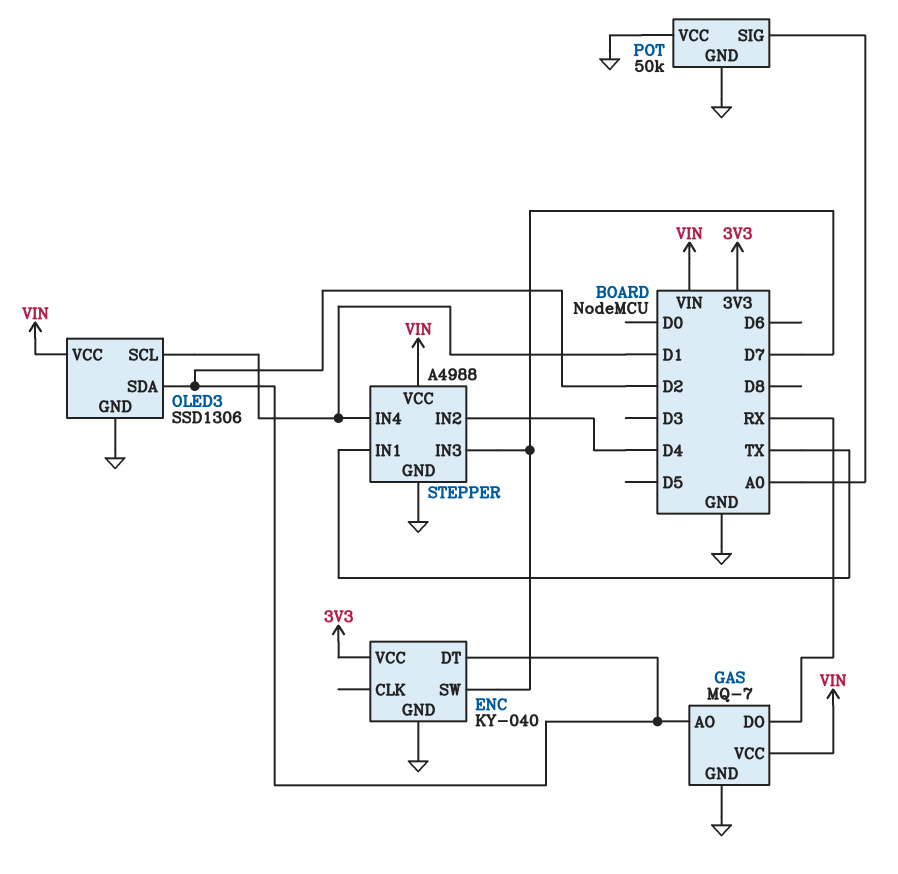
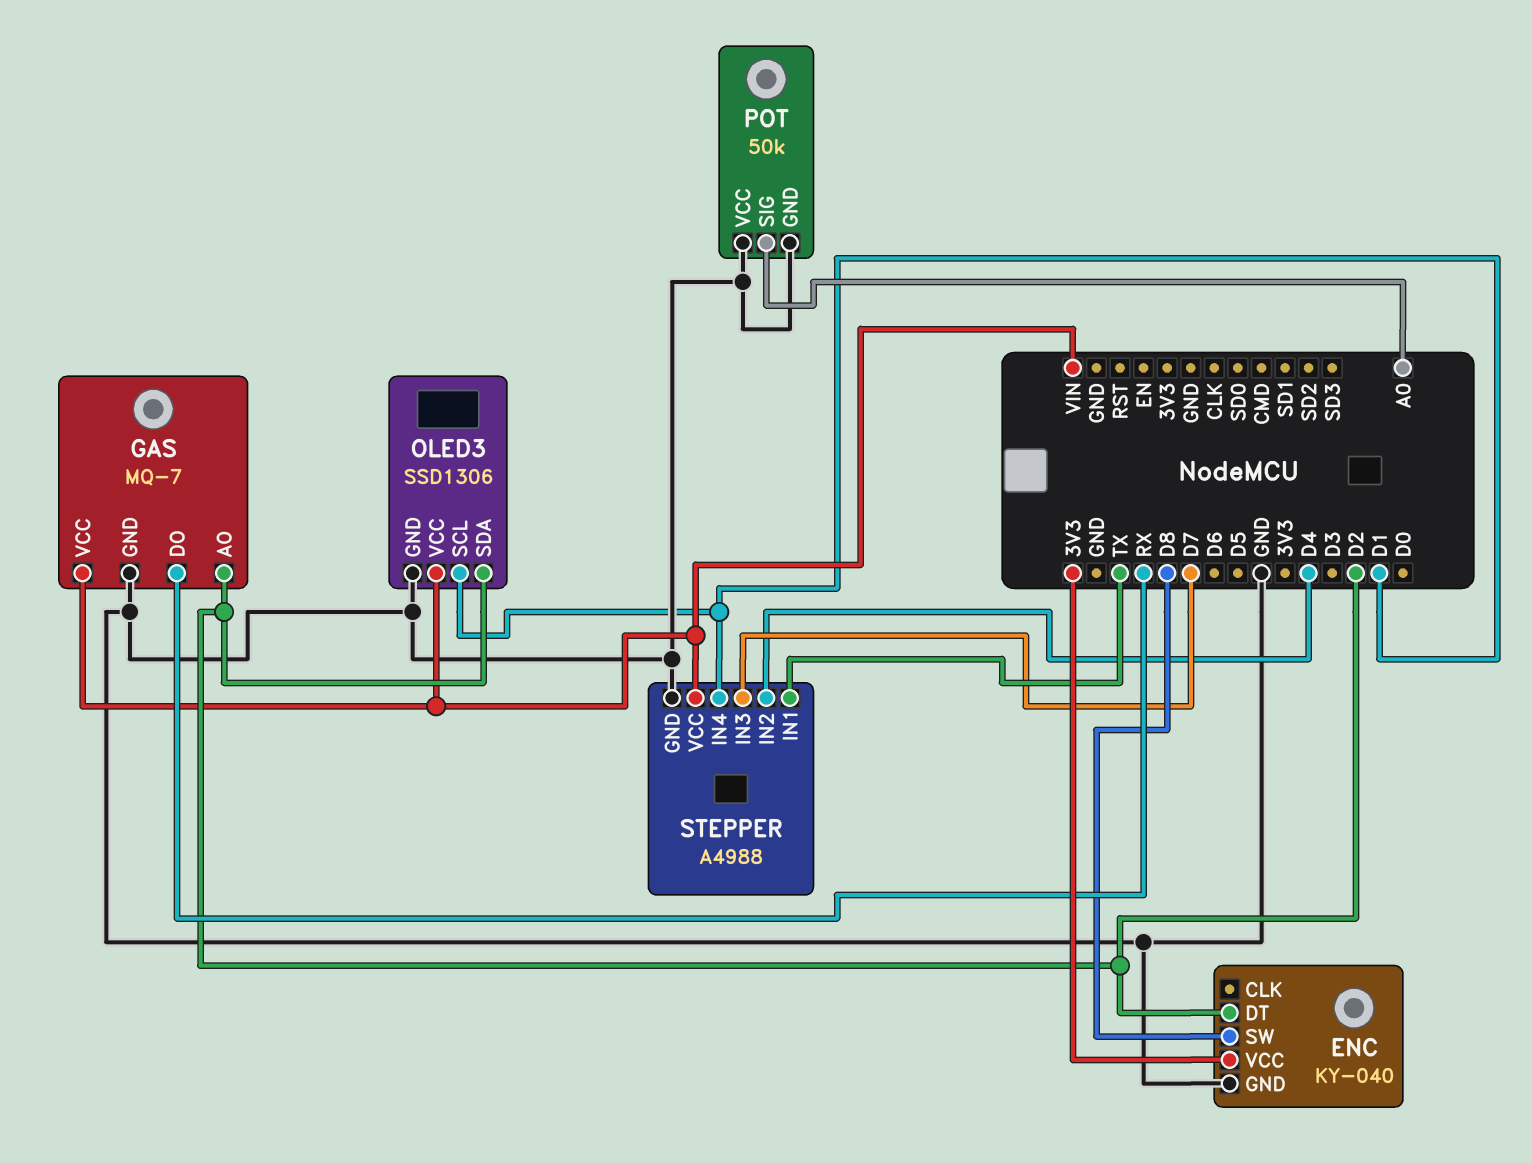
ENC pin SW: D7 -> D8

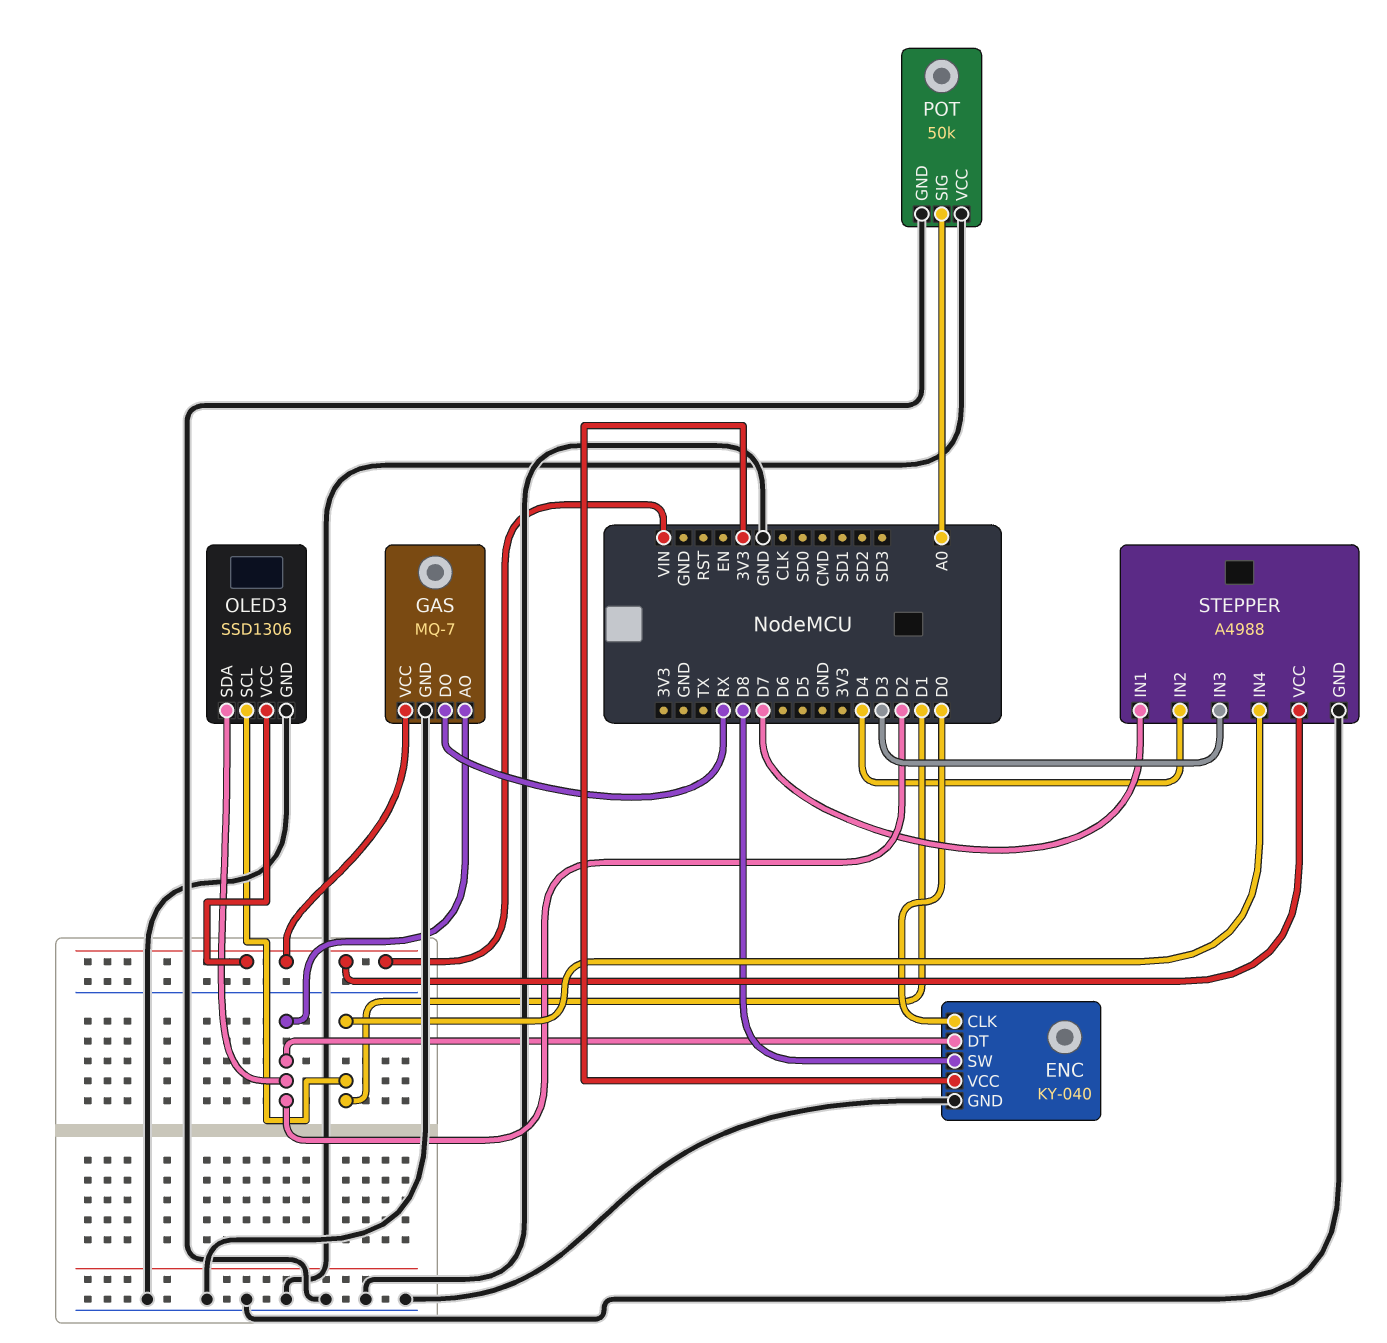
ENC pin CLK: none -> D0
STEPPER pin IN1: TX -> D7
STEPPER pin IN3: D7 -> D3

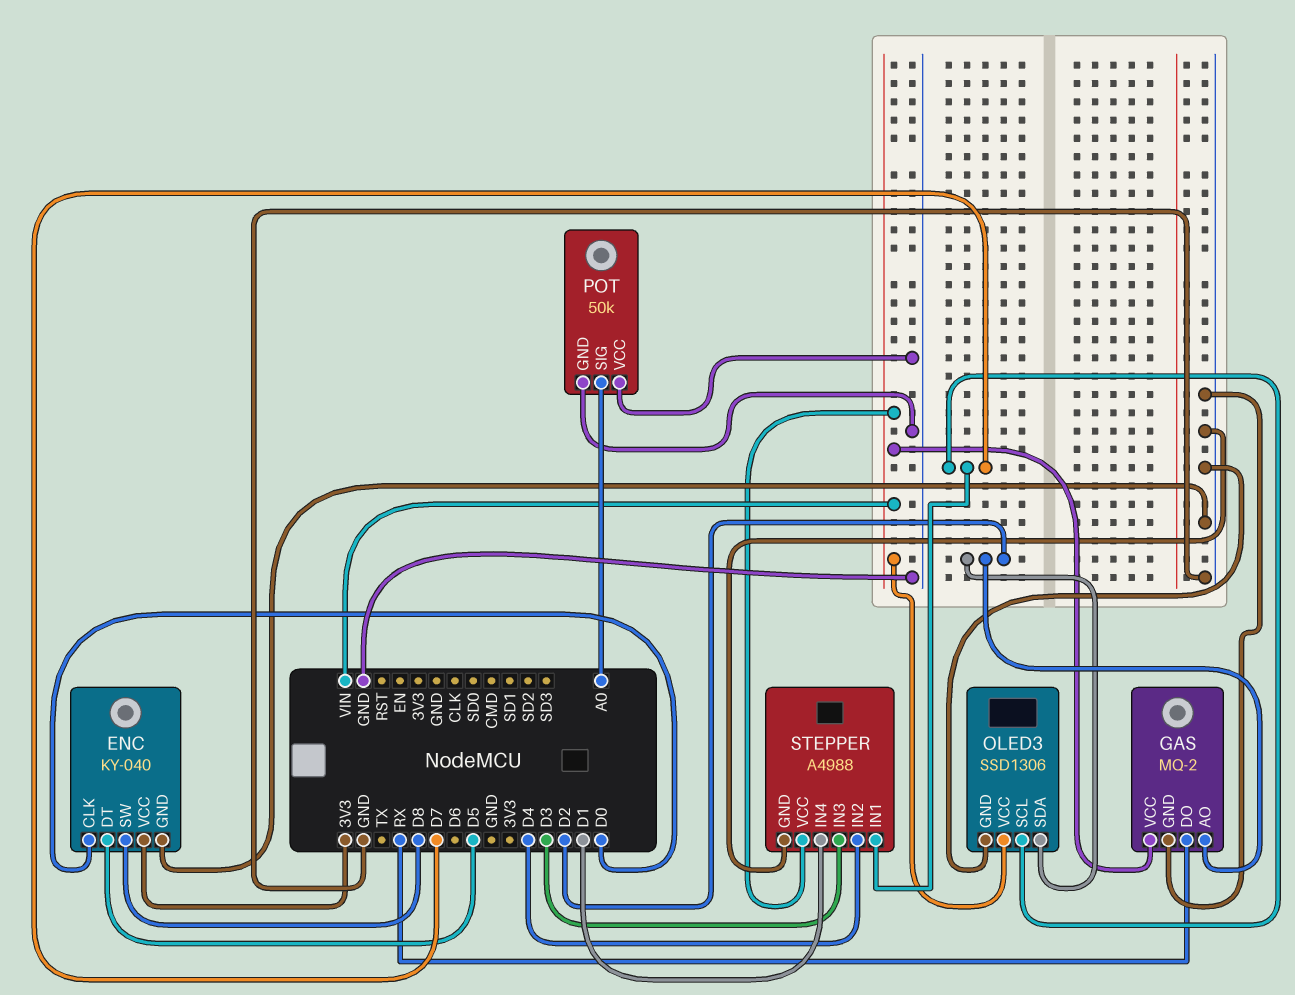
ENC pin DT: D2 -> D5
GAS: MQ-7 -> MQ-2
OLED3 pin SCL: D1 -> D7

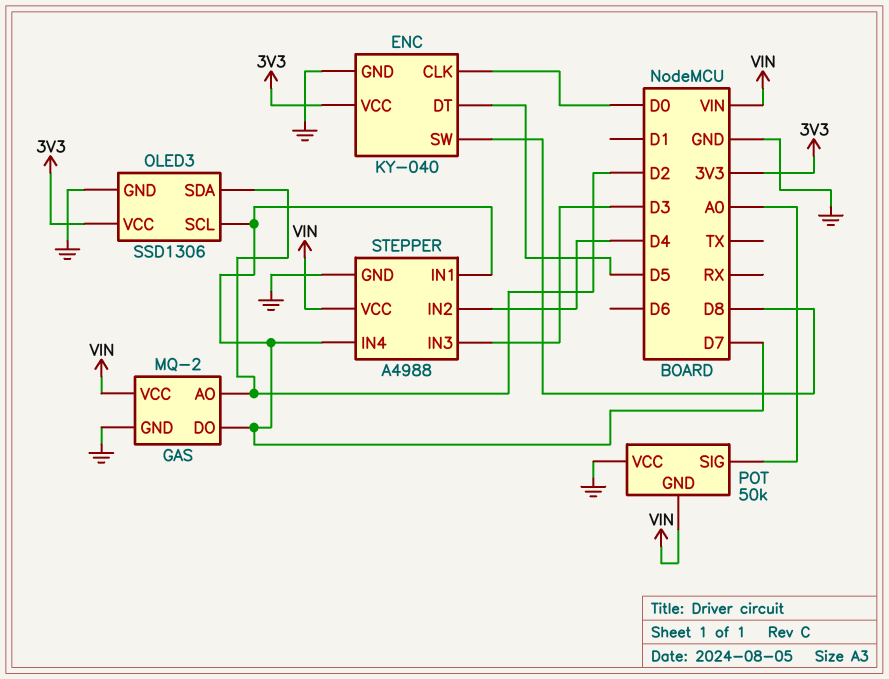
GAS pin DO: RX -> D7
OLED3 pin VCC: VIN -> 3V3
POT pin GND: GND -> VIN
STEPPER pin IN4: D1 -> D7

